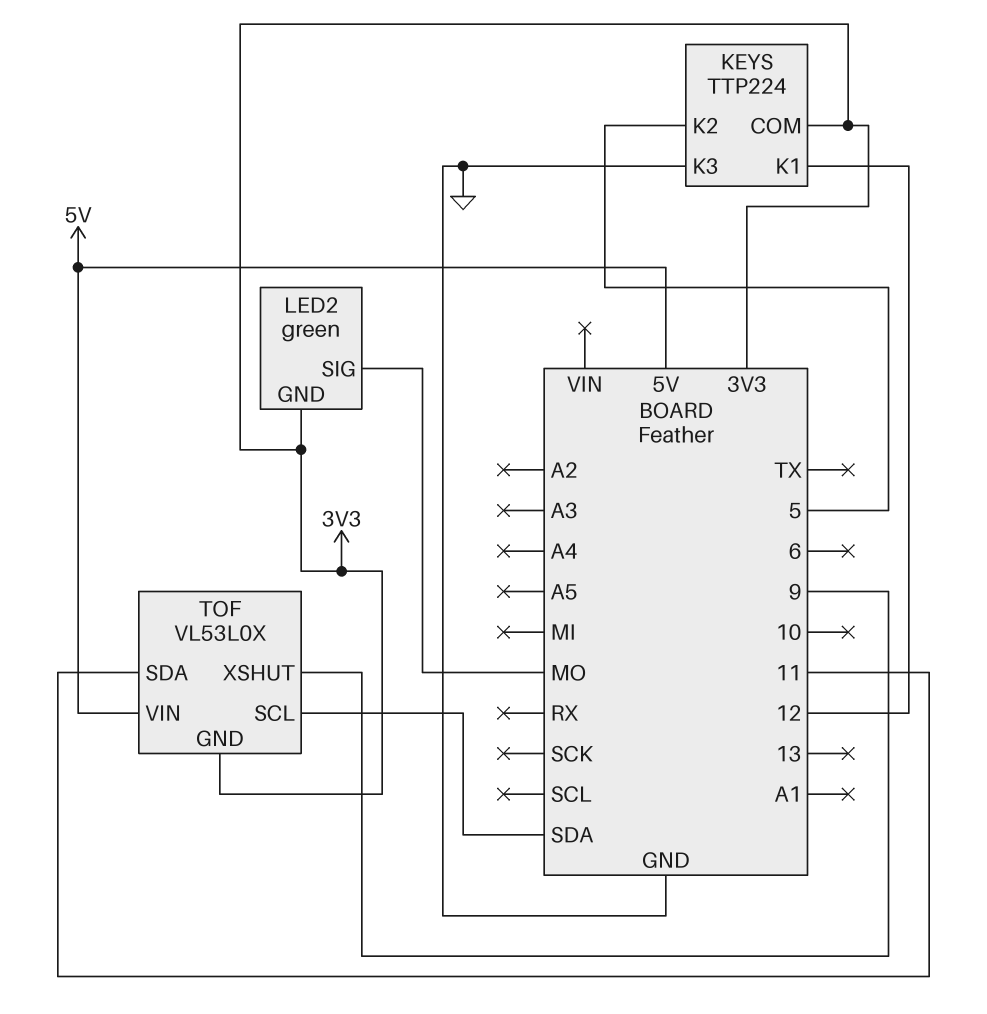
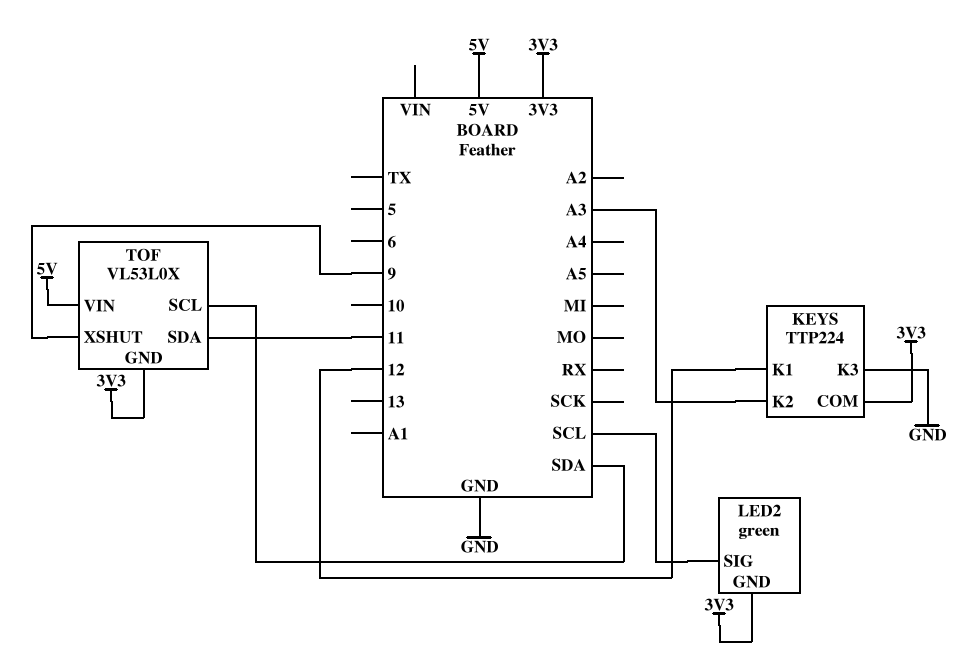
KEYS pin K2: 5 -> A3
LED2 pin SIG: MO -> SCL

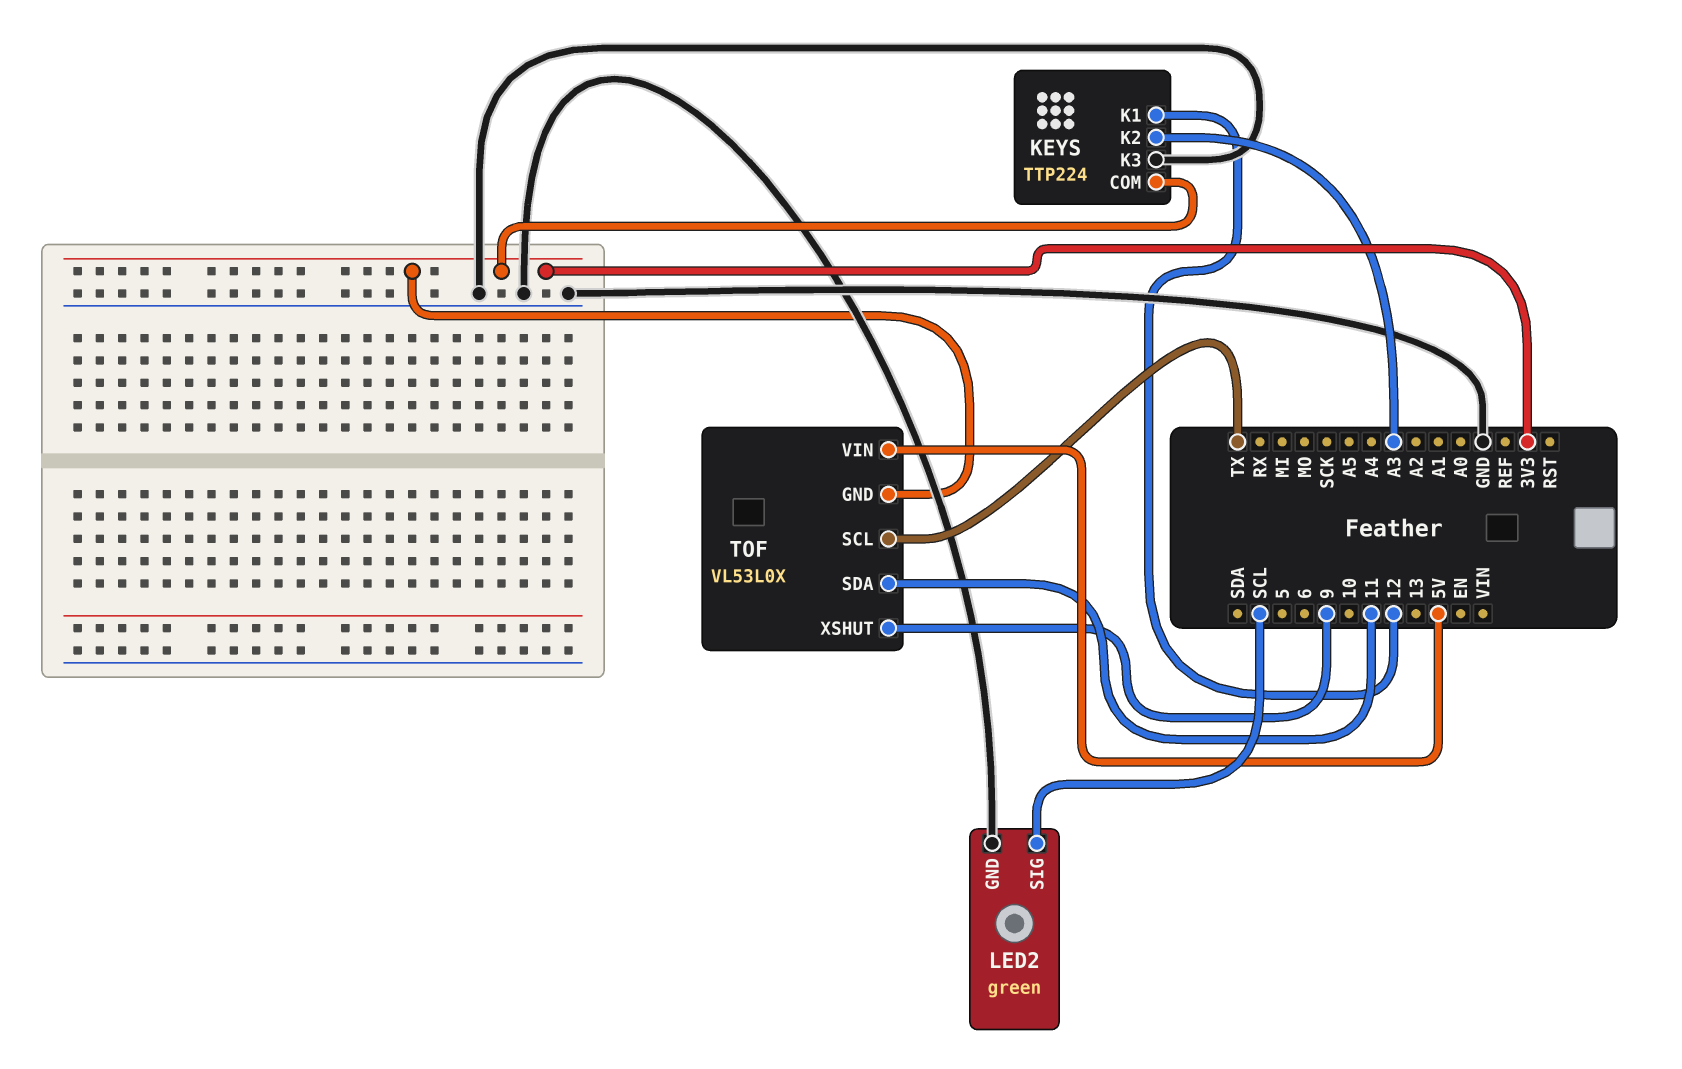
LED2 pin GND: 3V3 -> GND
TOF pin SCL: SDA -> TX

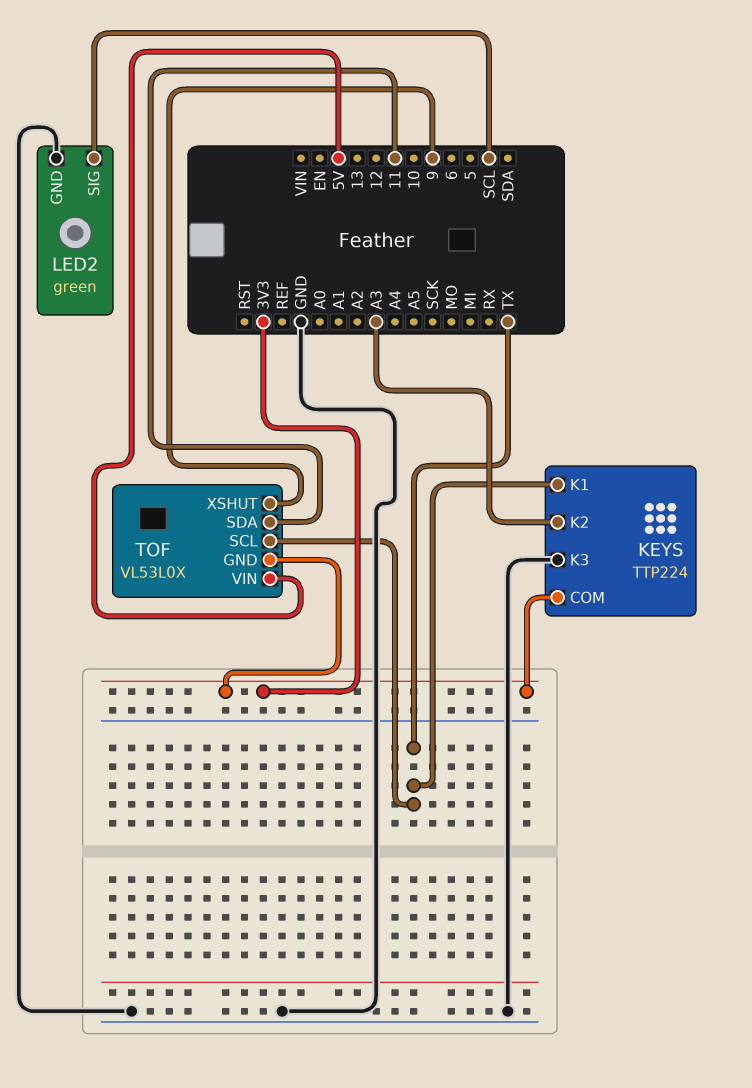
KEYS pin K1: 12 -> TX

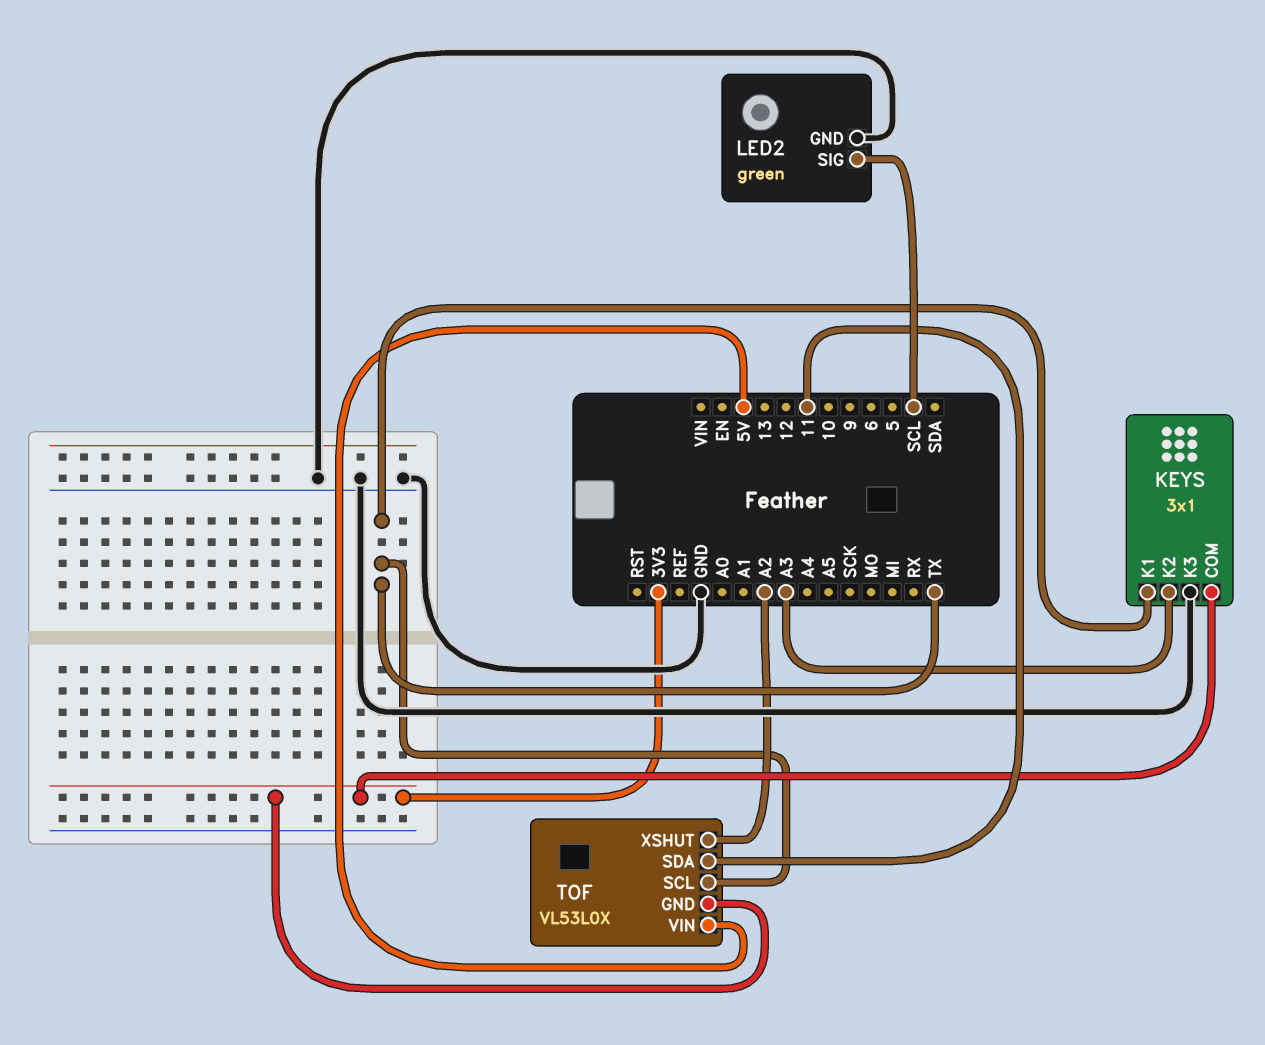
KEYS: TTP224 -> 3x1
TOF pin XSHUT: 9 -> A2

